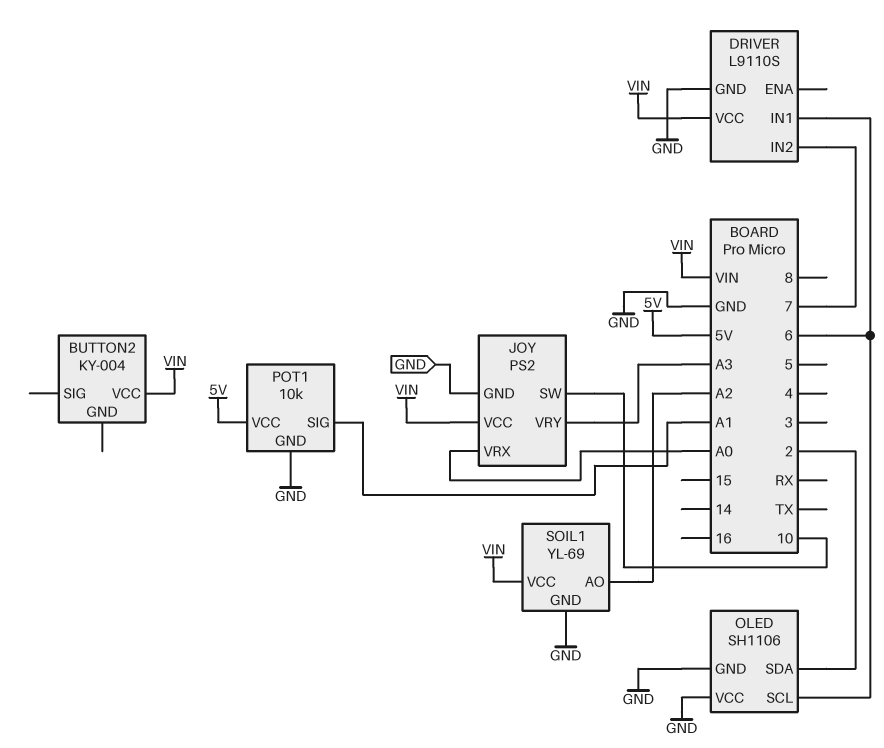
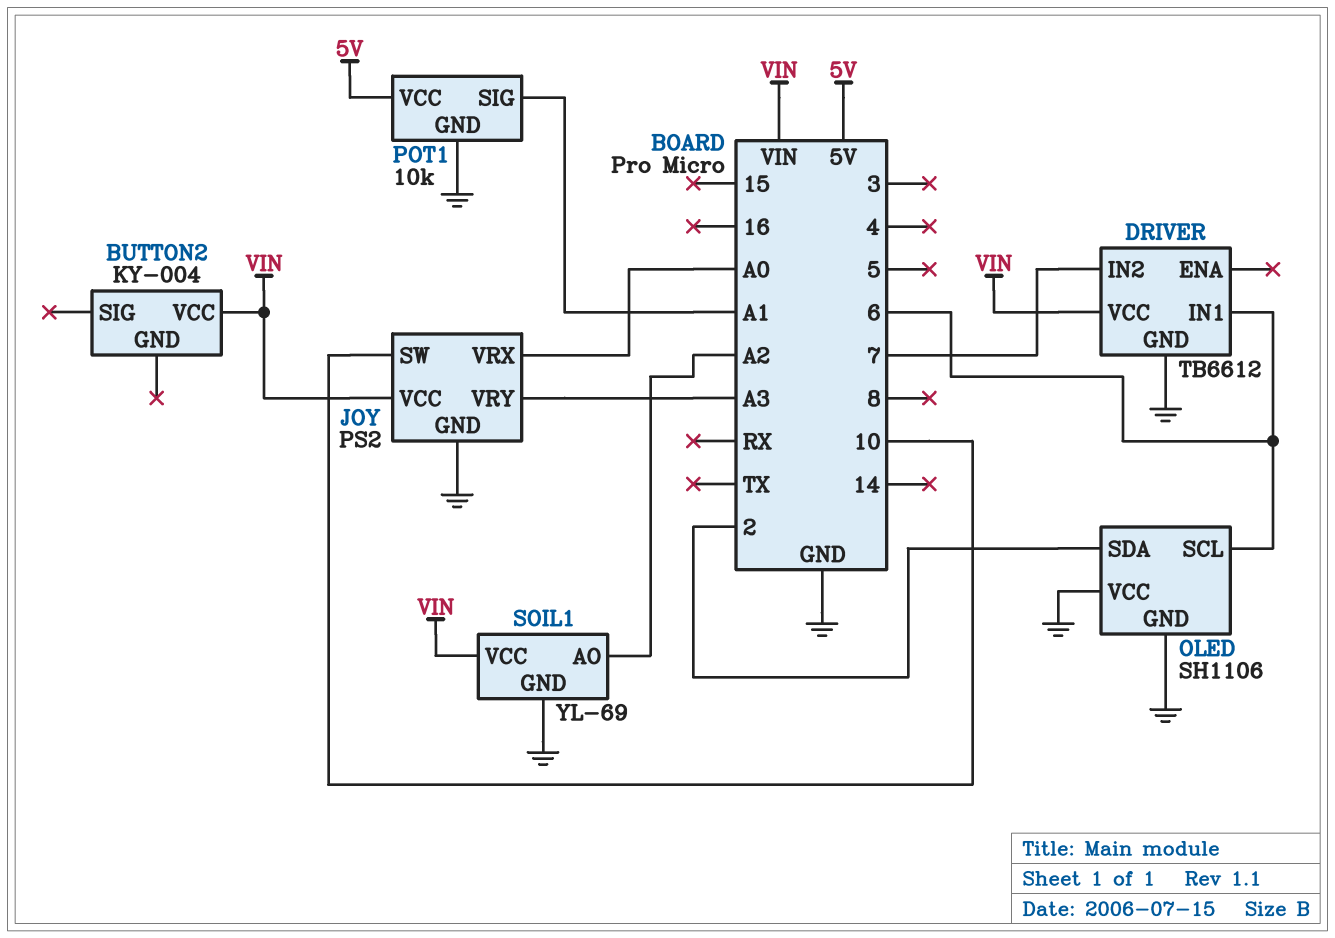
DRIVER: L9110S -> TB6612

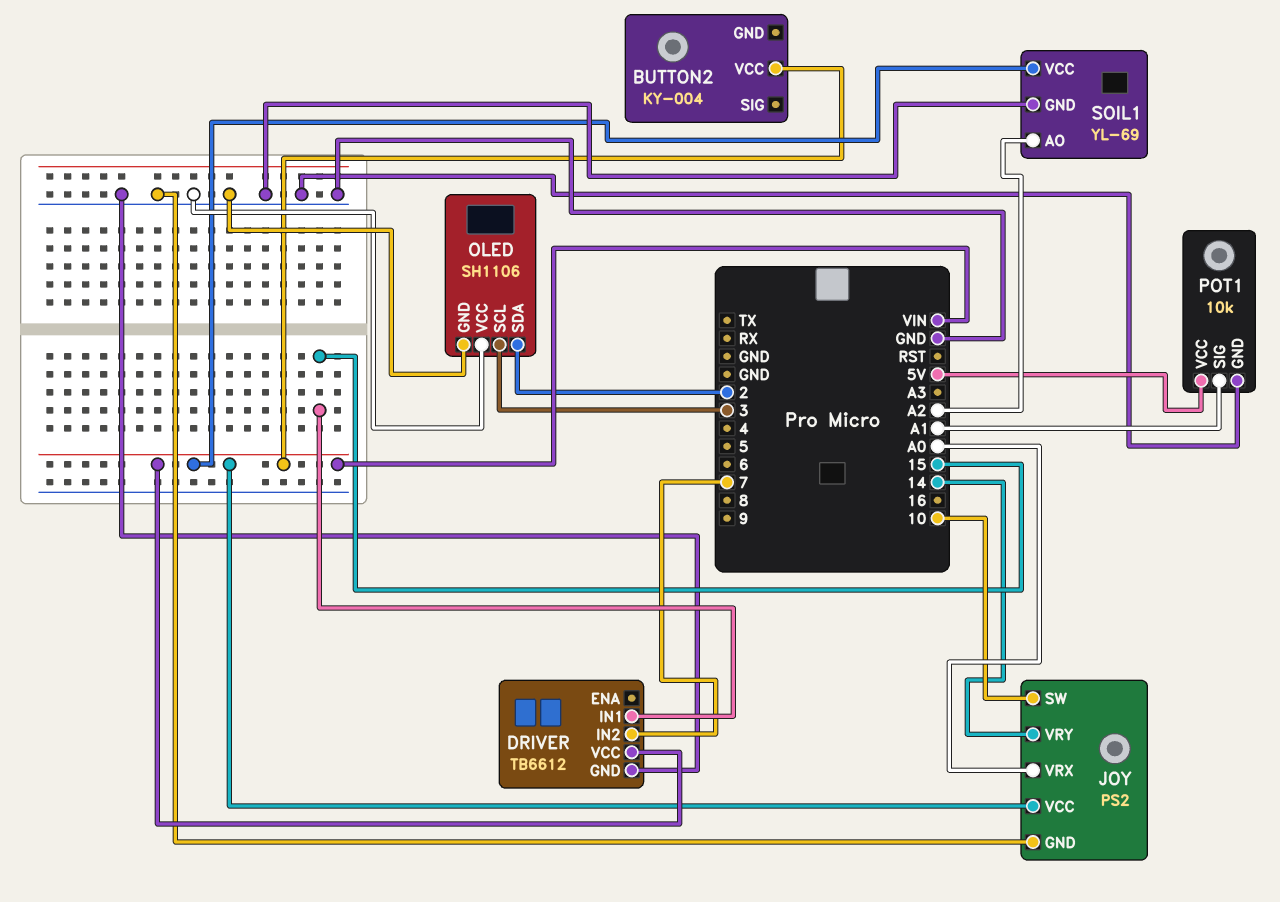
DRIVER pin IN1: 6 -> 15
JOY pin VRY: A3 -> 14
OLED pin SCL: 6 -> 3

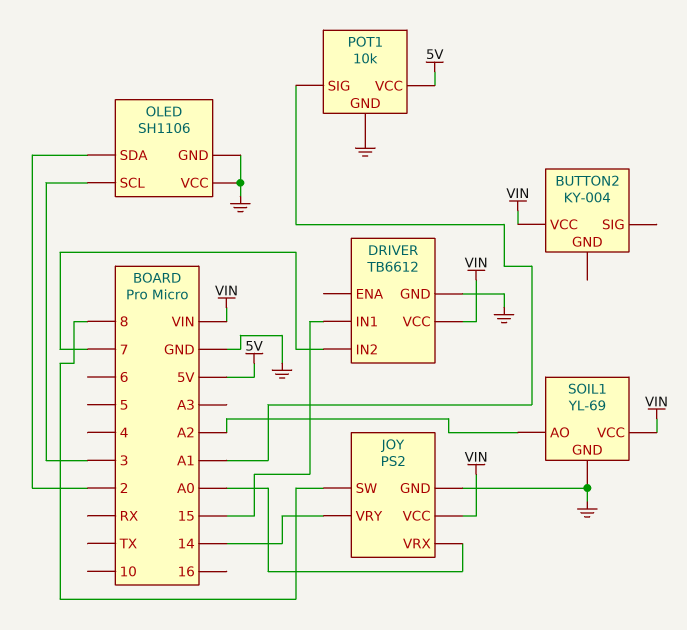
JOY pin SW: 10 -> 8

